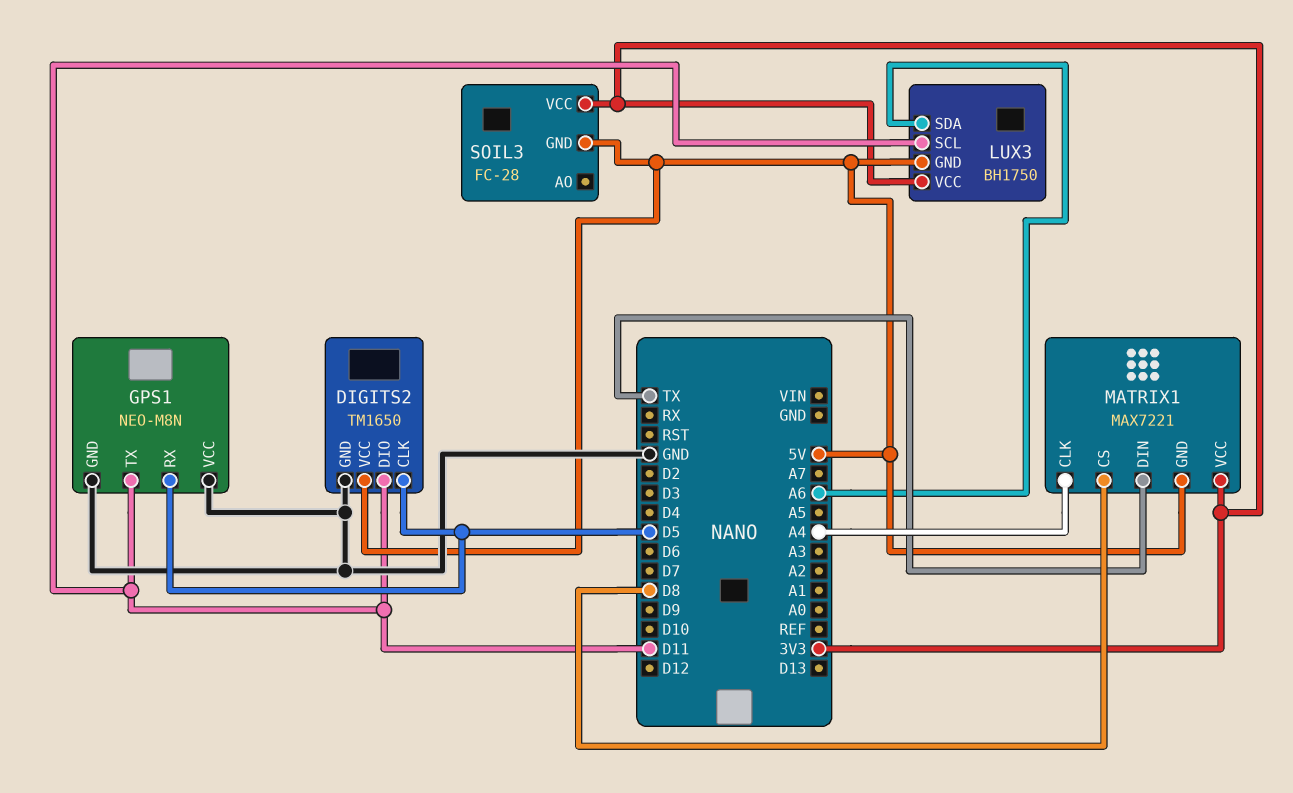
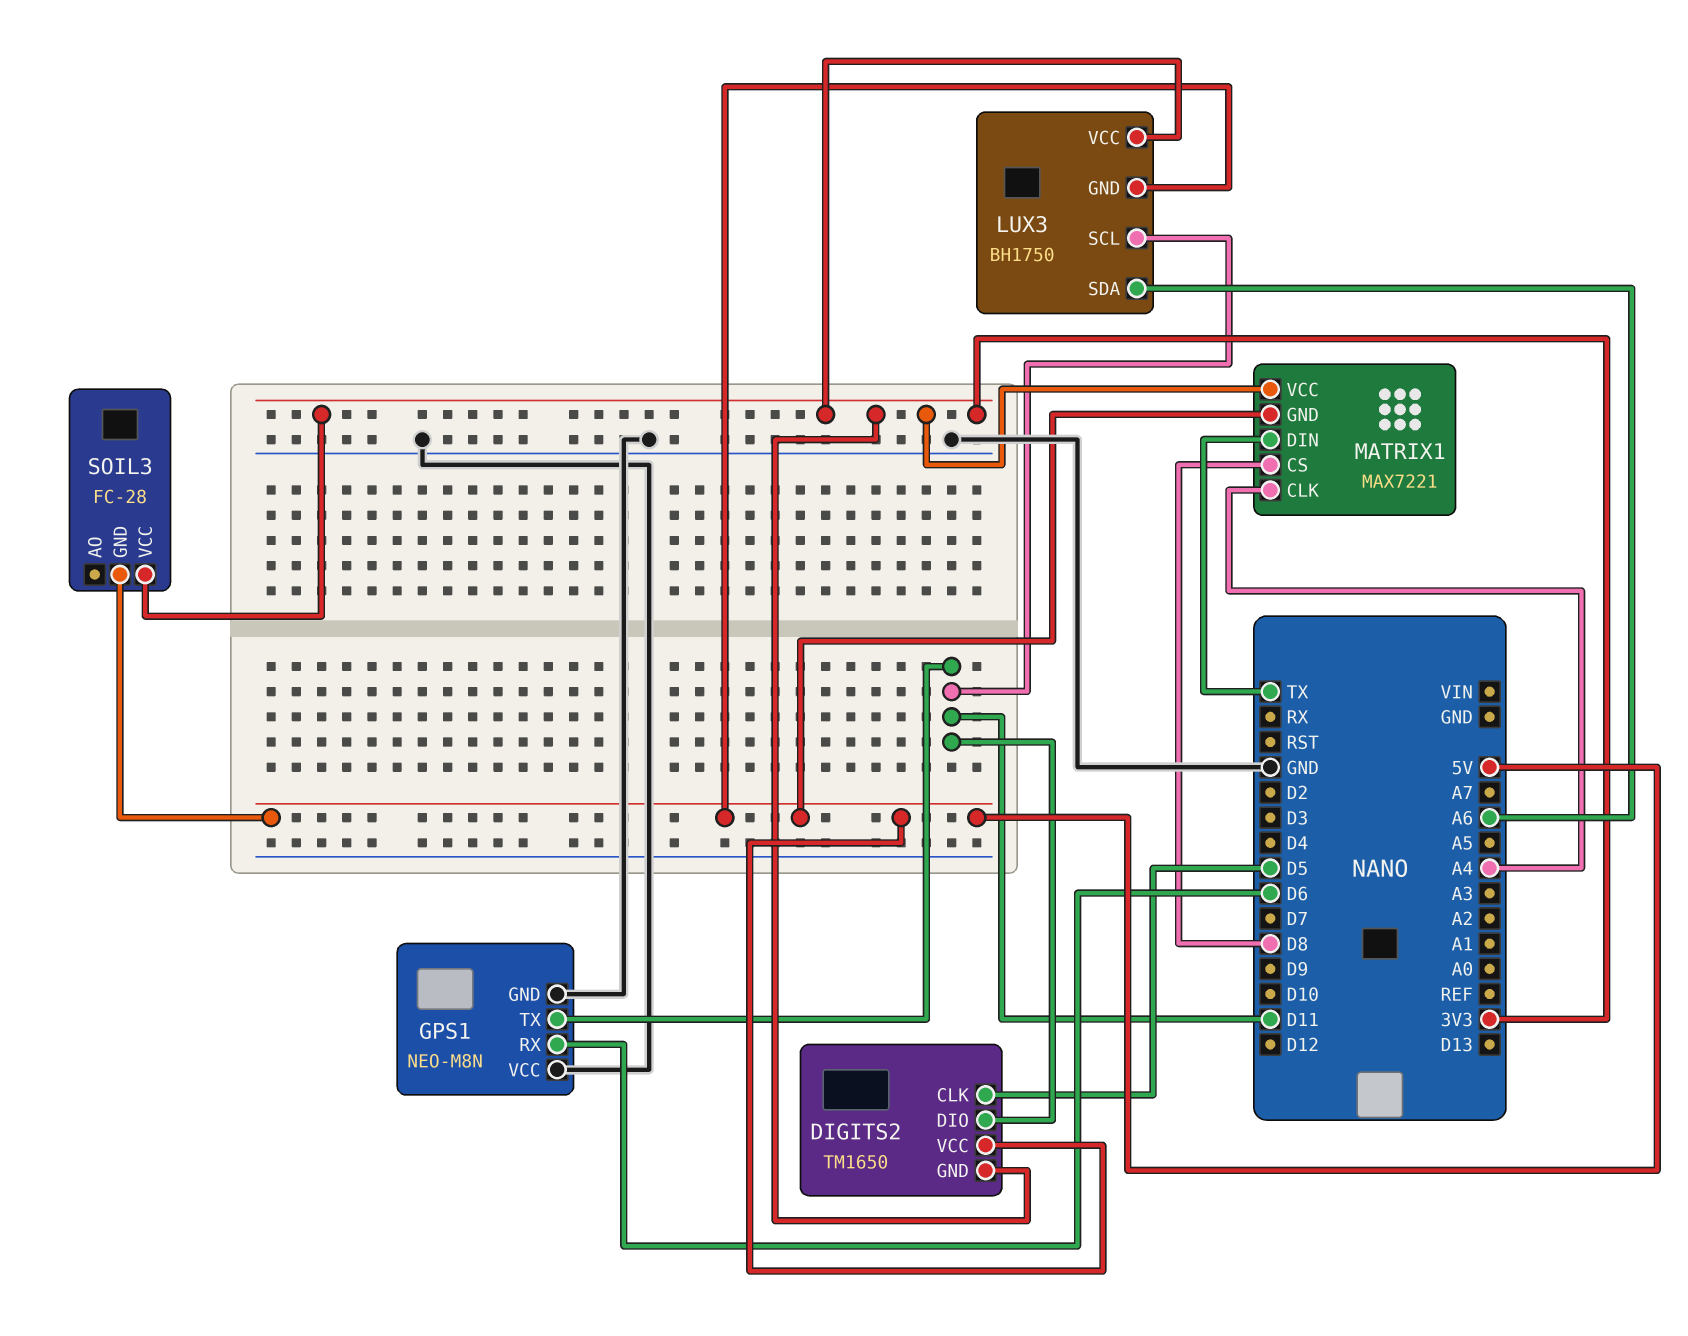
DIGITS2 pin GND: GND -> 3V3
GPS1 pin RX: D5 -> D6

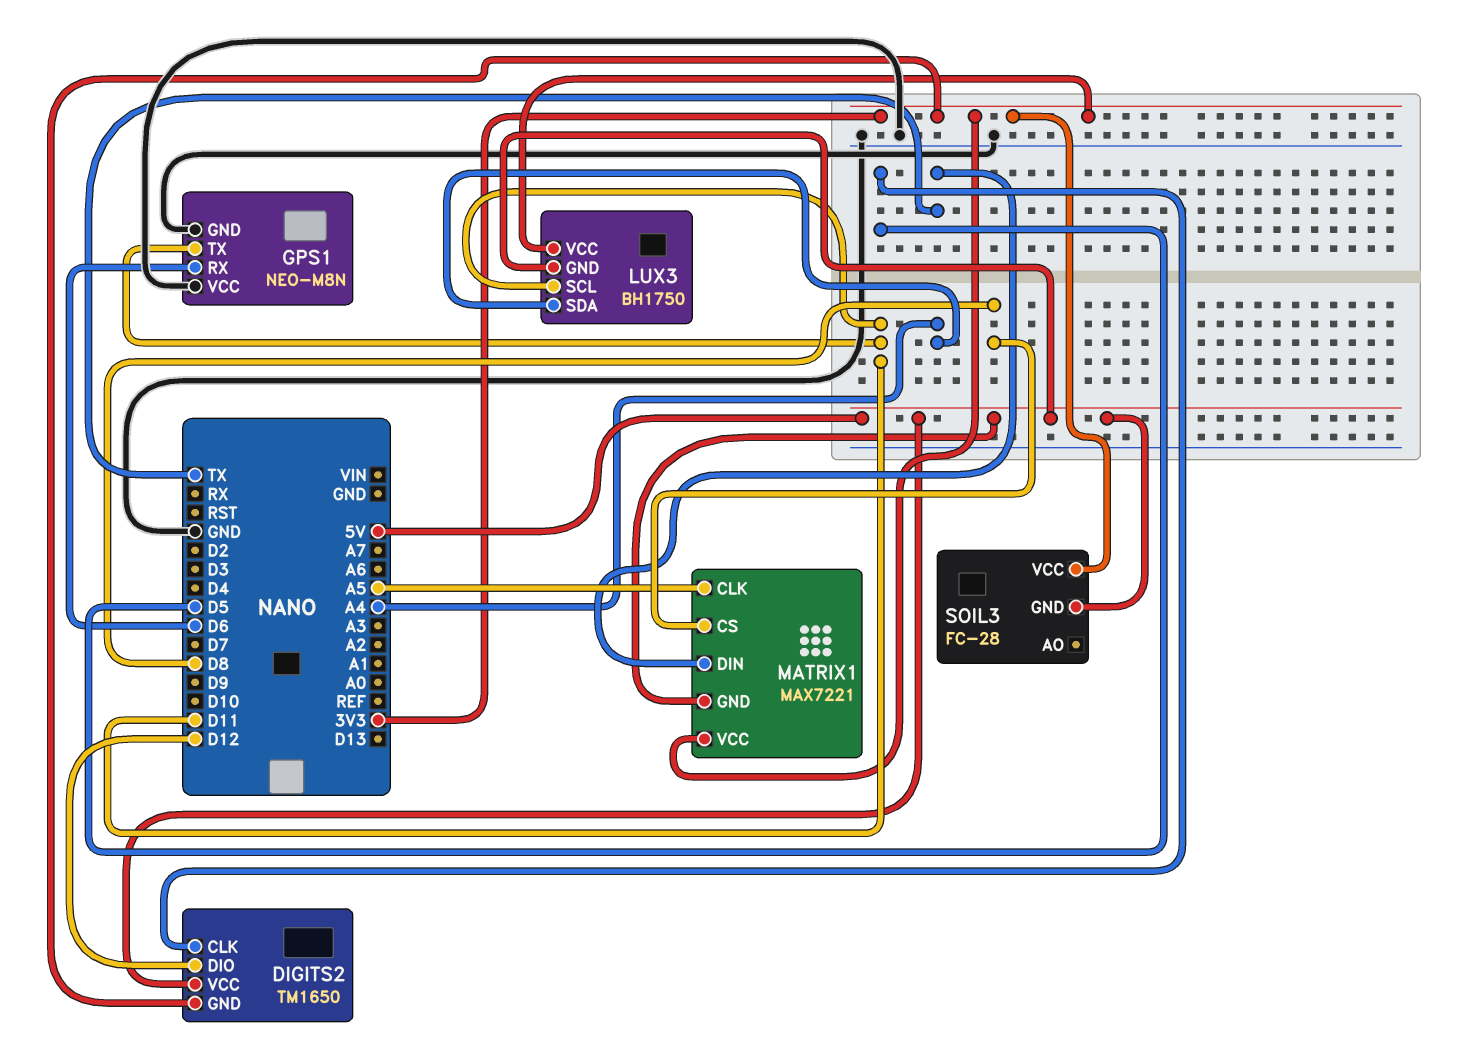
DIGITS2 pin DIO: D11 -> D12
LUX3 pin SDA: A6 -> A4
MATRIX1 pin CLK: A4 -> A5

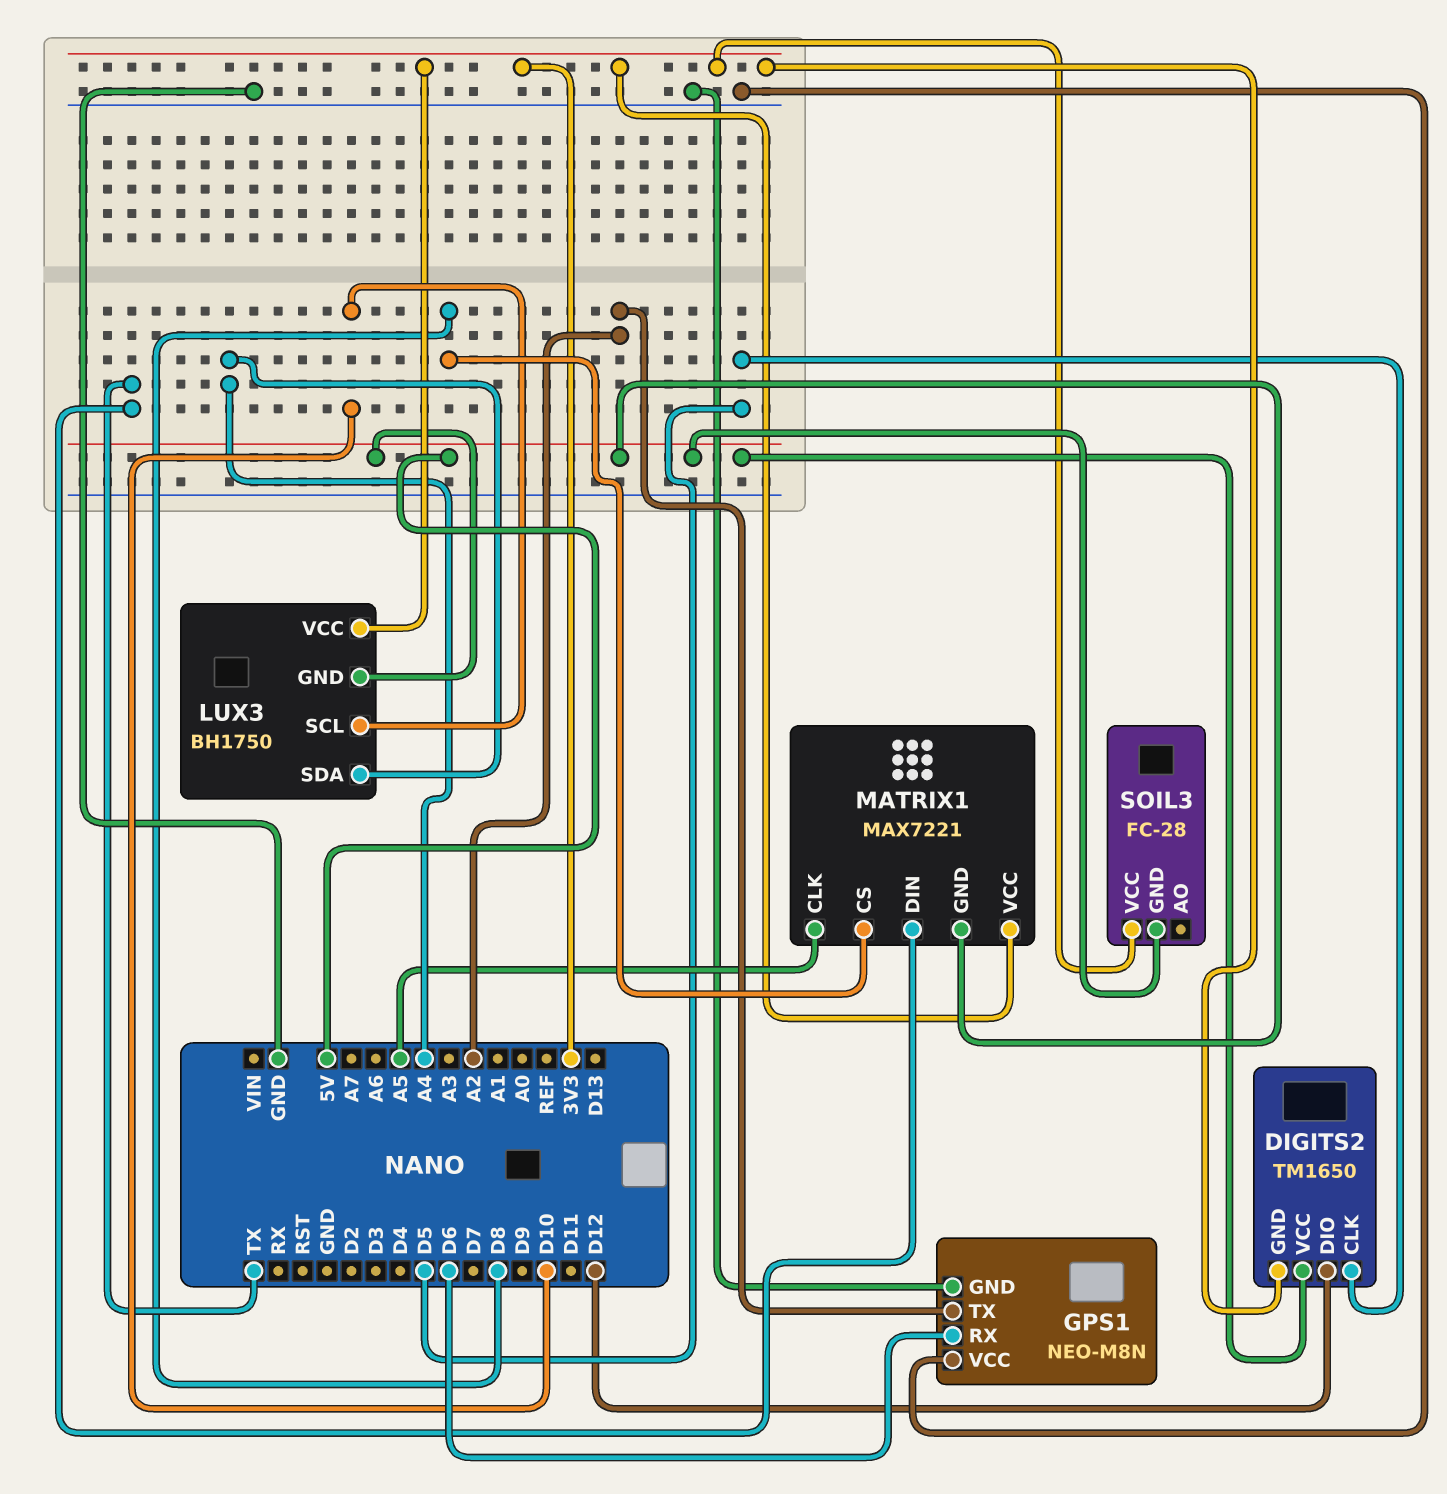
GPS1 pin TX: D11 -> A2
LUX3 pin SCL: D11 -> D10

